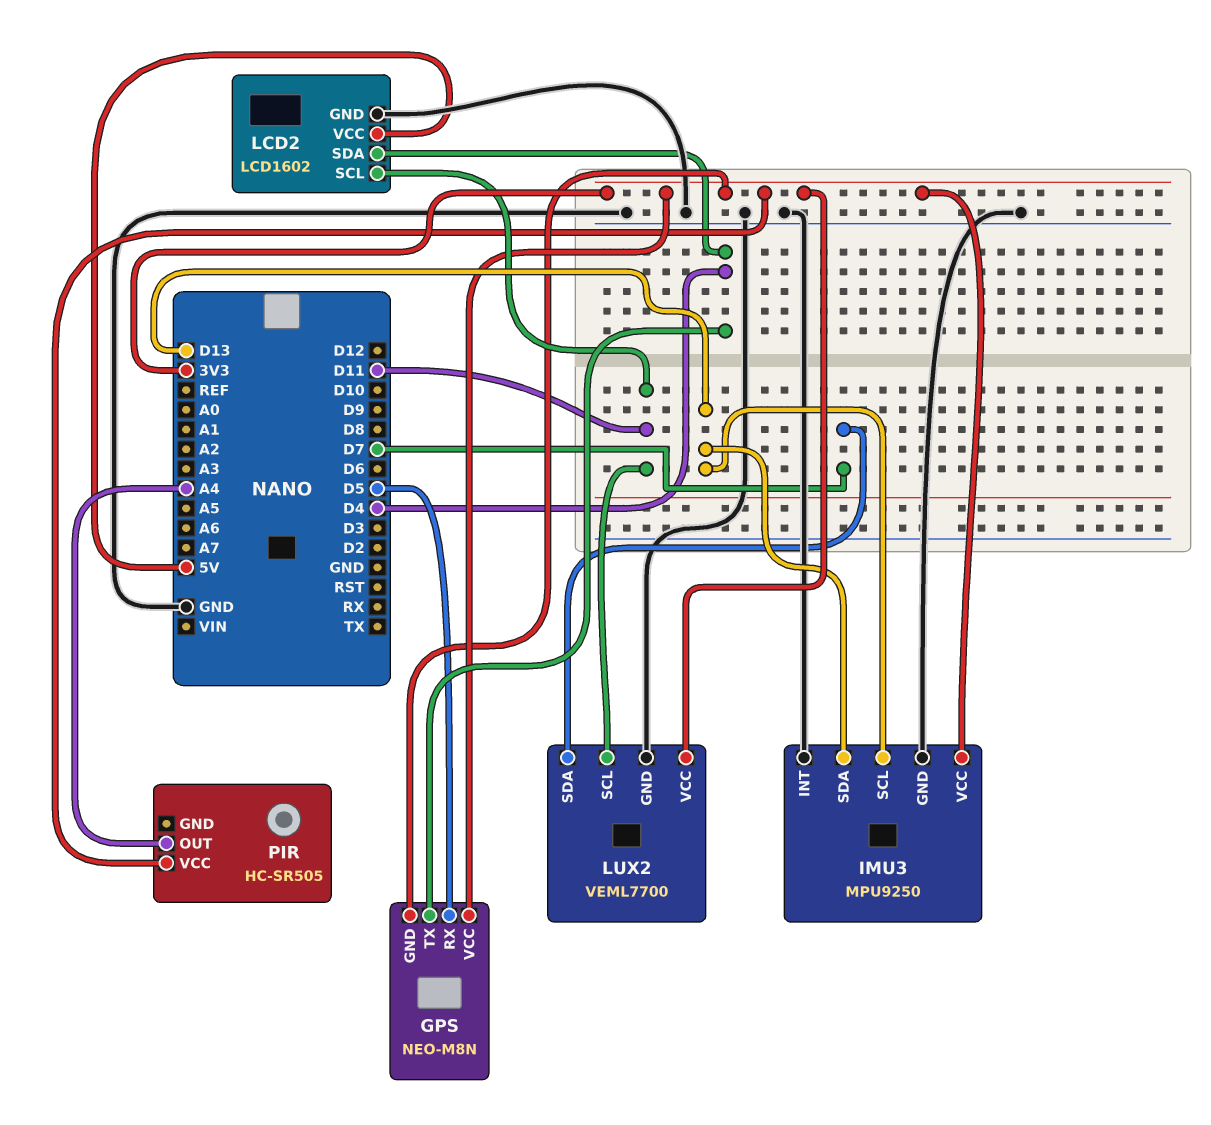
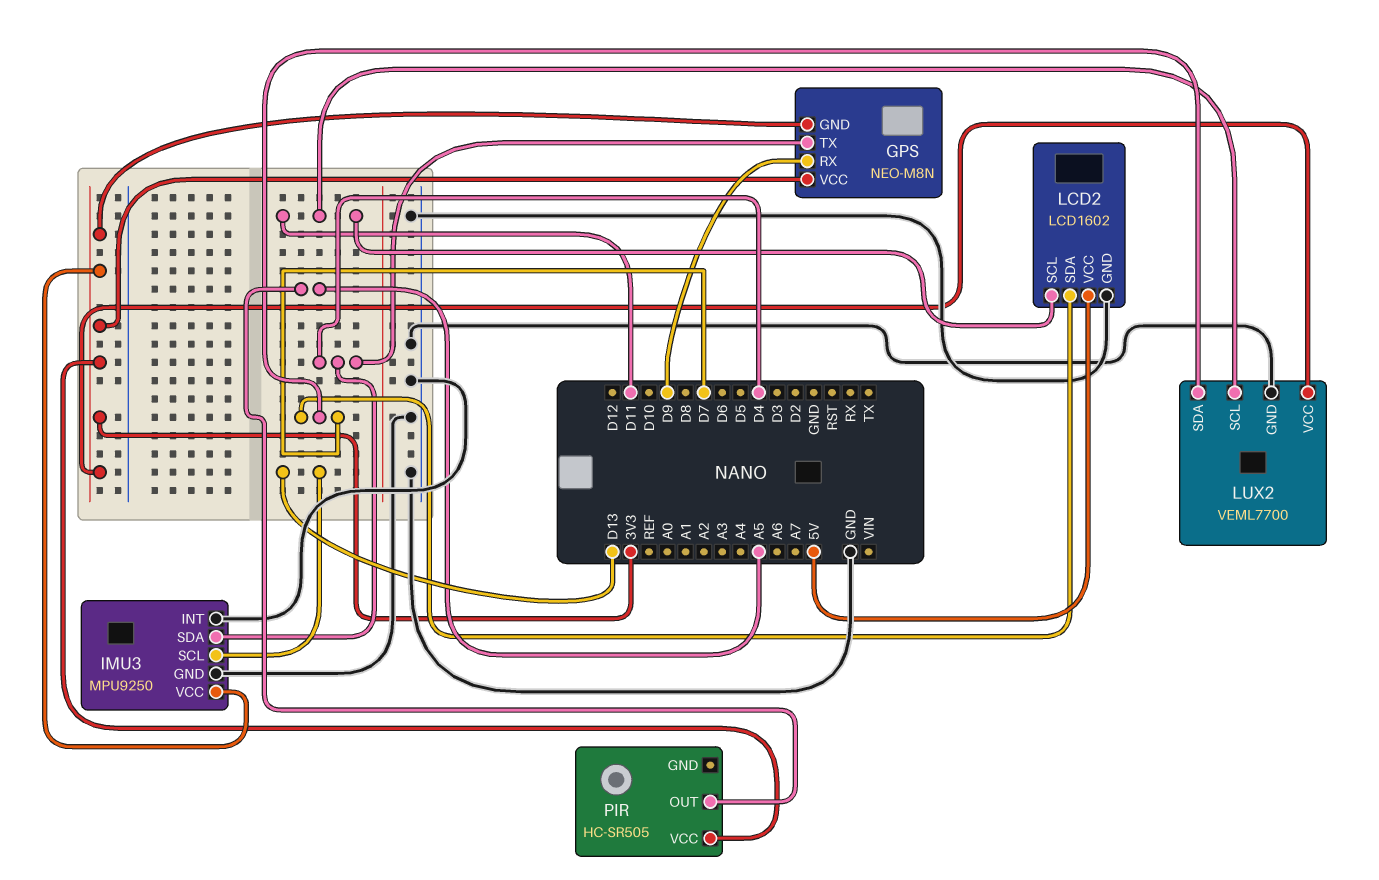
GPS pin RX: D5 -> D9
IMU3 pin SDA: D13 -> D4
LCD2 pin SDA: D4 -> D7
PIR pin OUT: A4 -> A5

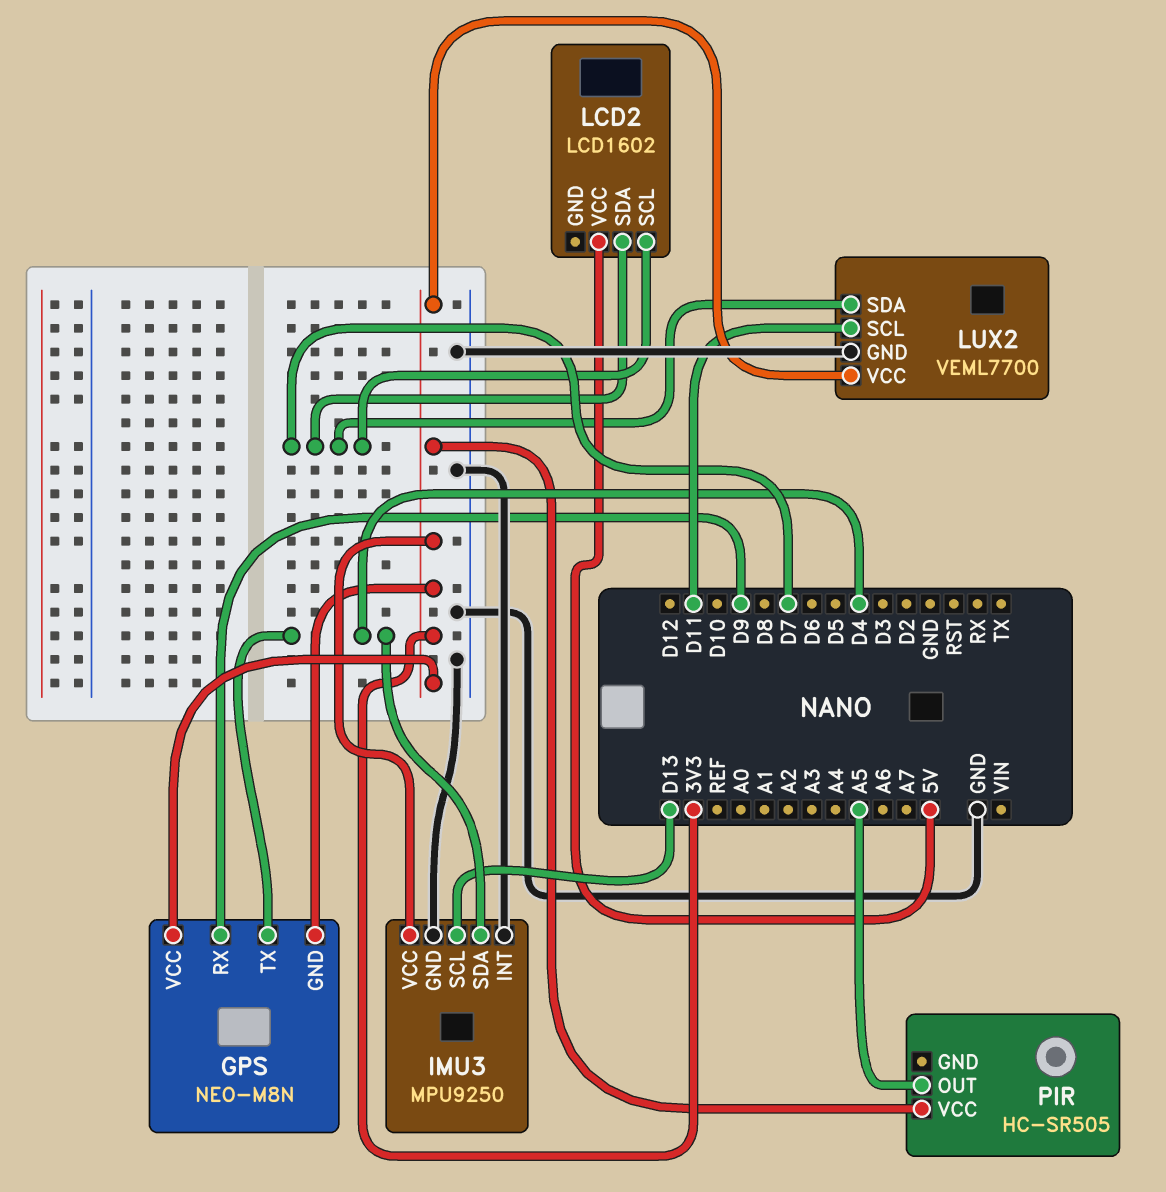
LCD2 pin GND: GND -> none
LCD2 pin SCL: D11 -> D7

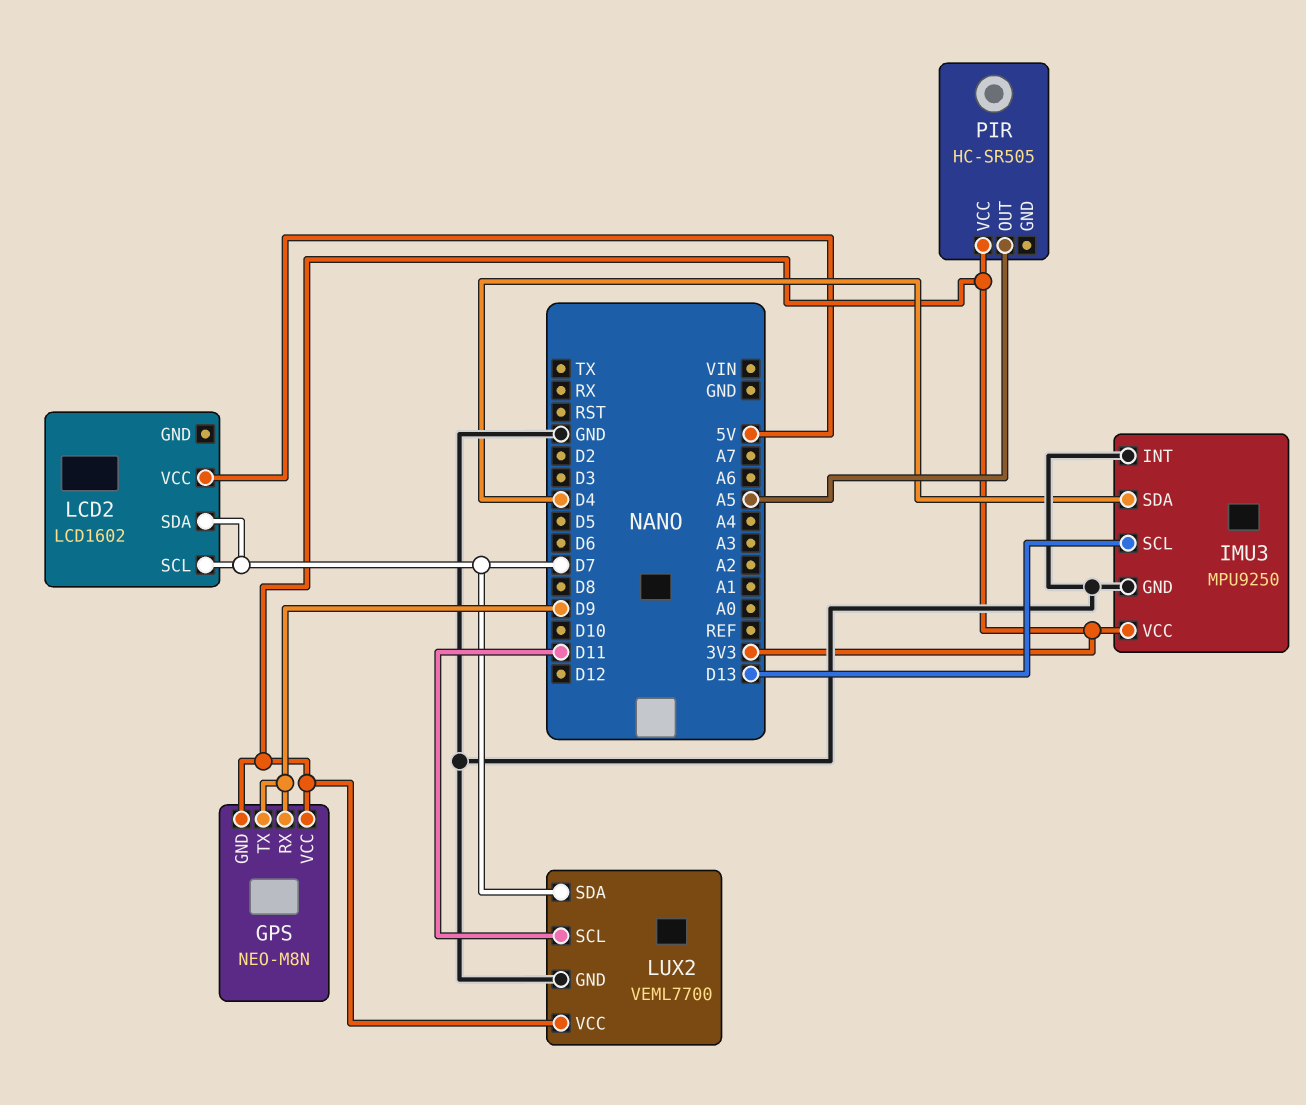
GPS pin TX: D4 -> D9

